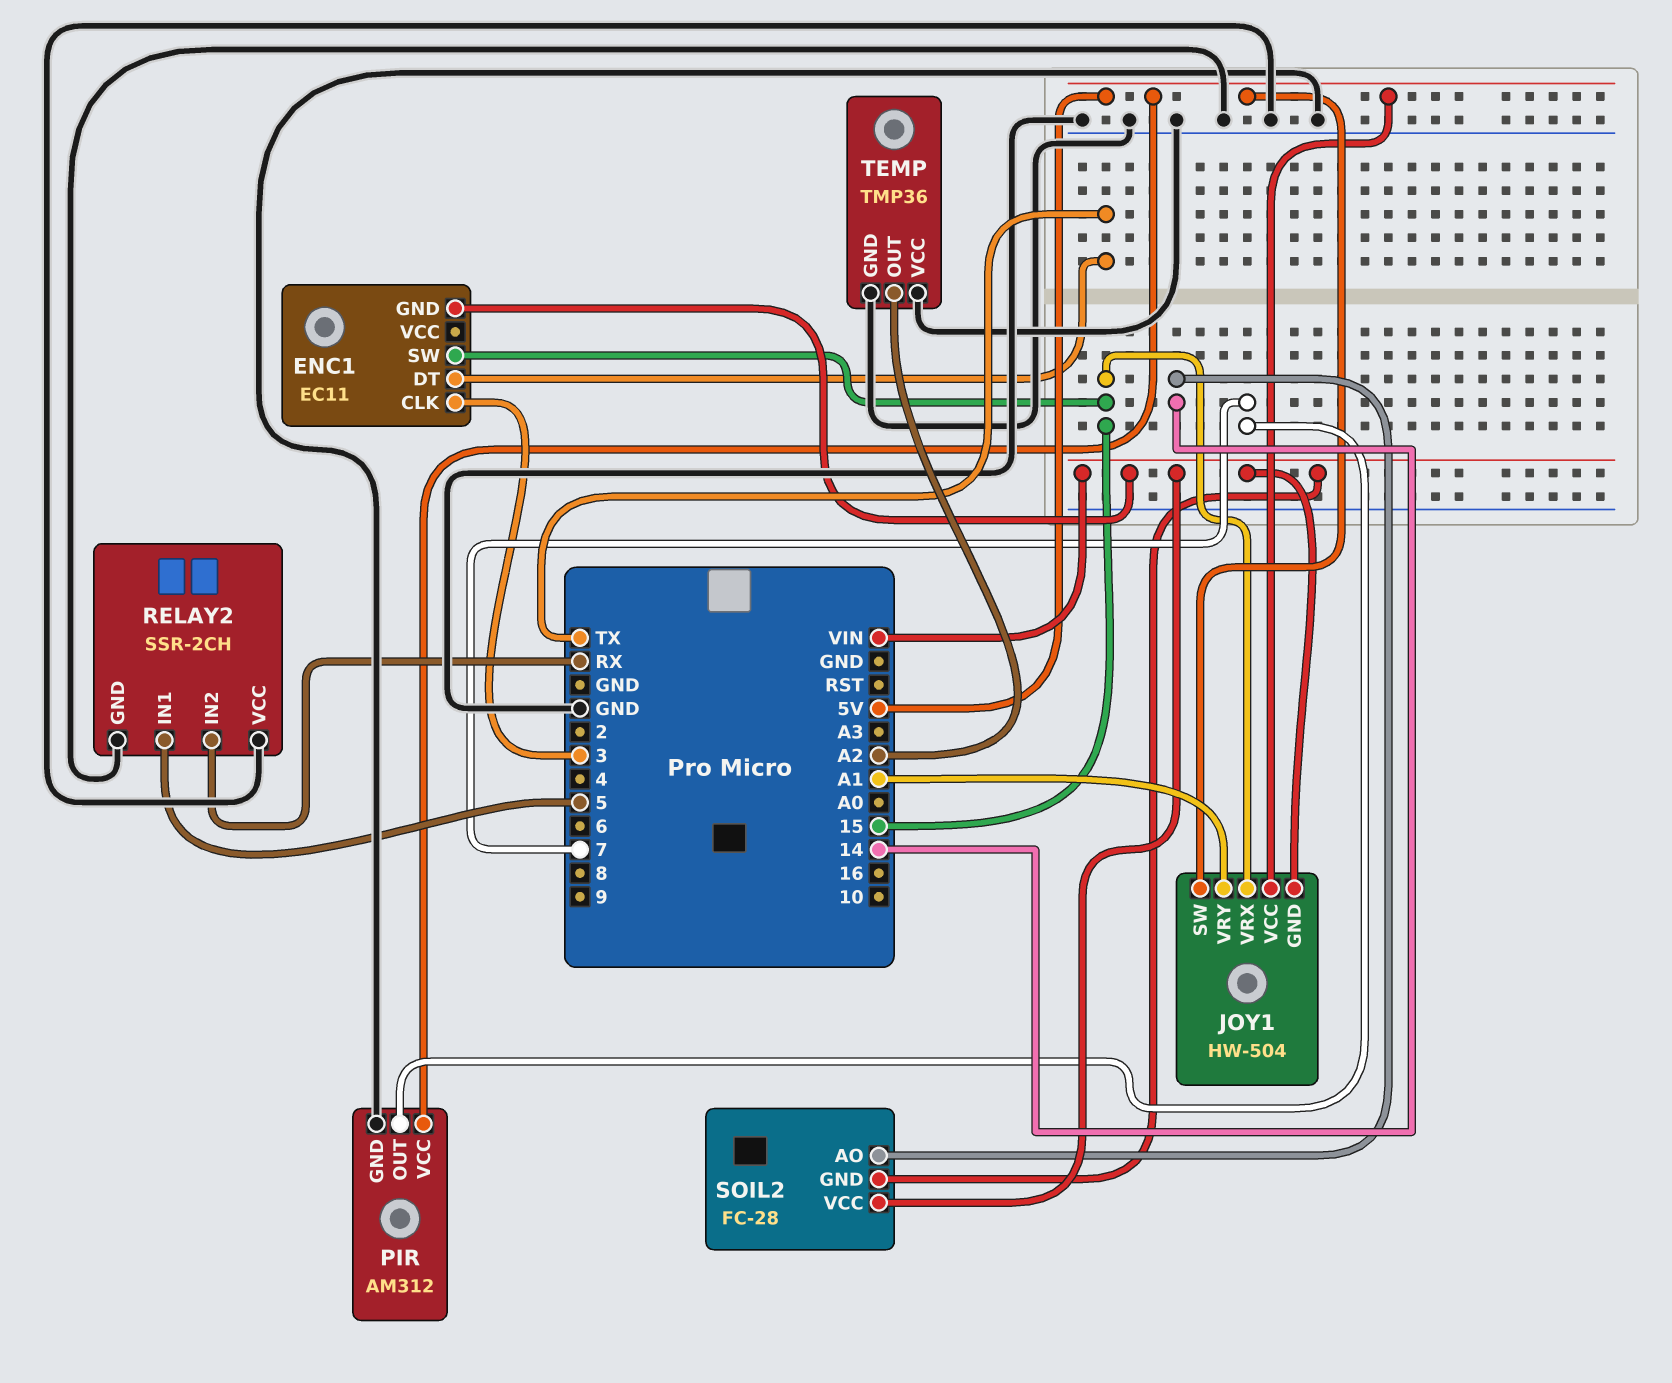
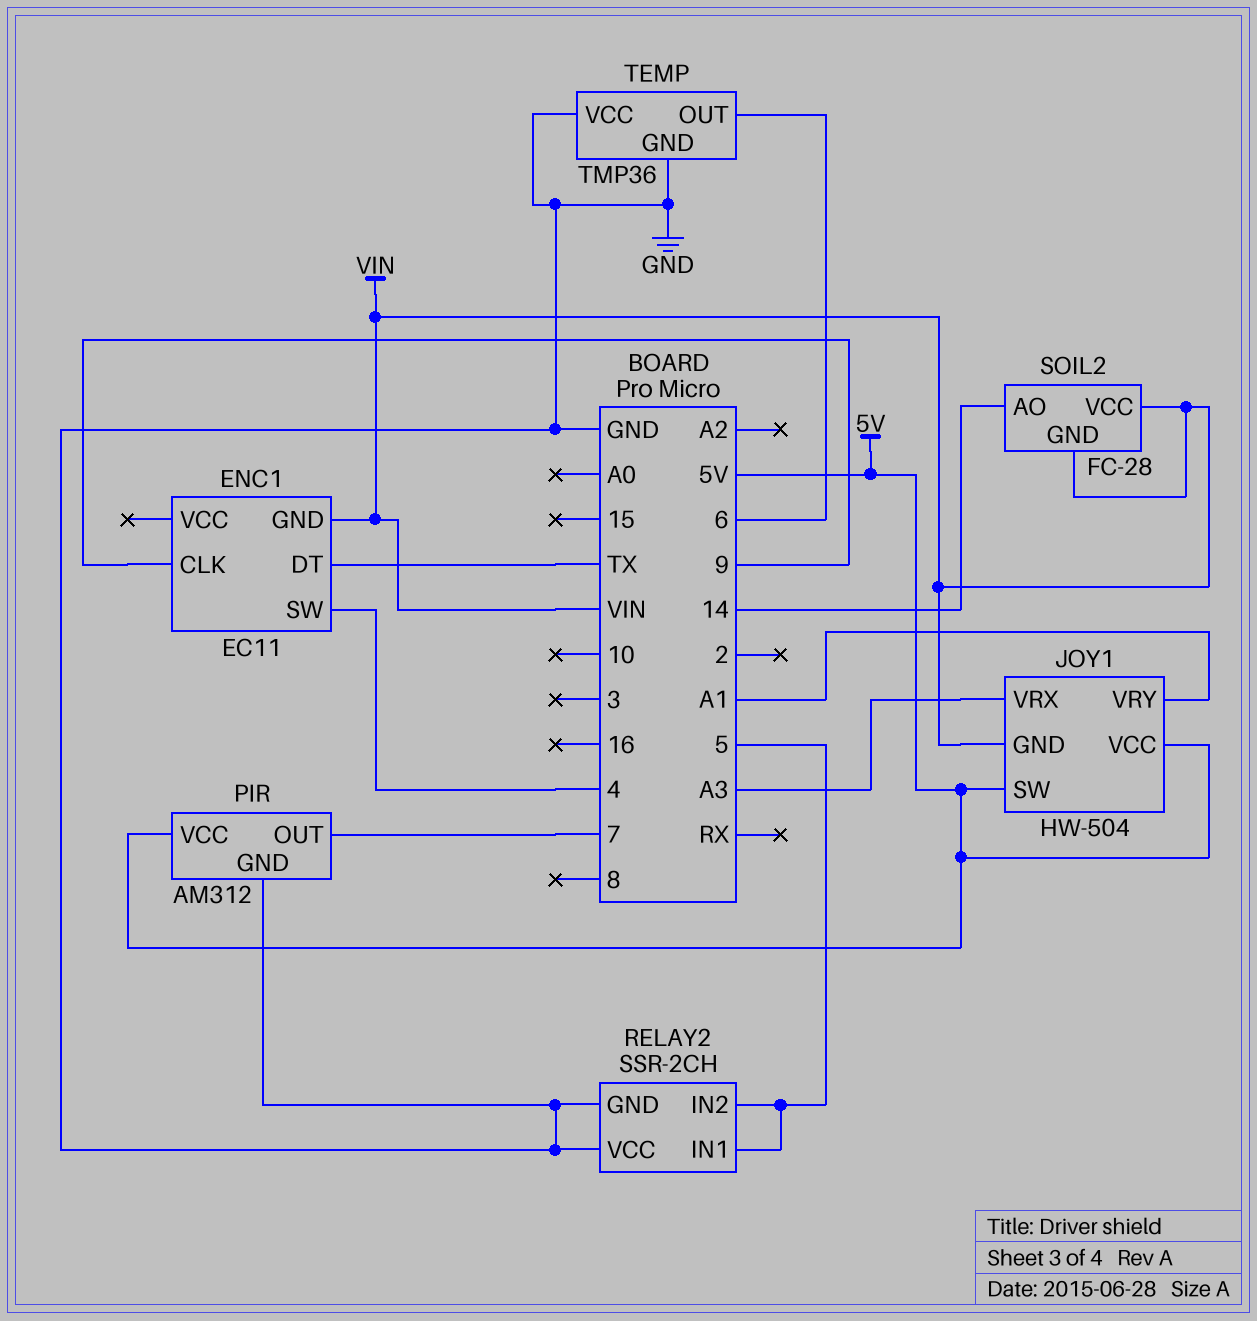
ENC1 pin CLK: 3 -> 9
ENC1 pin SW: 15 -> 4
JOY1 pin VRX: 15 -> A3
RELAY2 pin IN2: RX -> 5
TEMP pin OUT: A2 -> 6

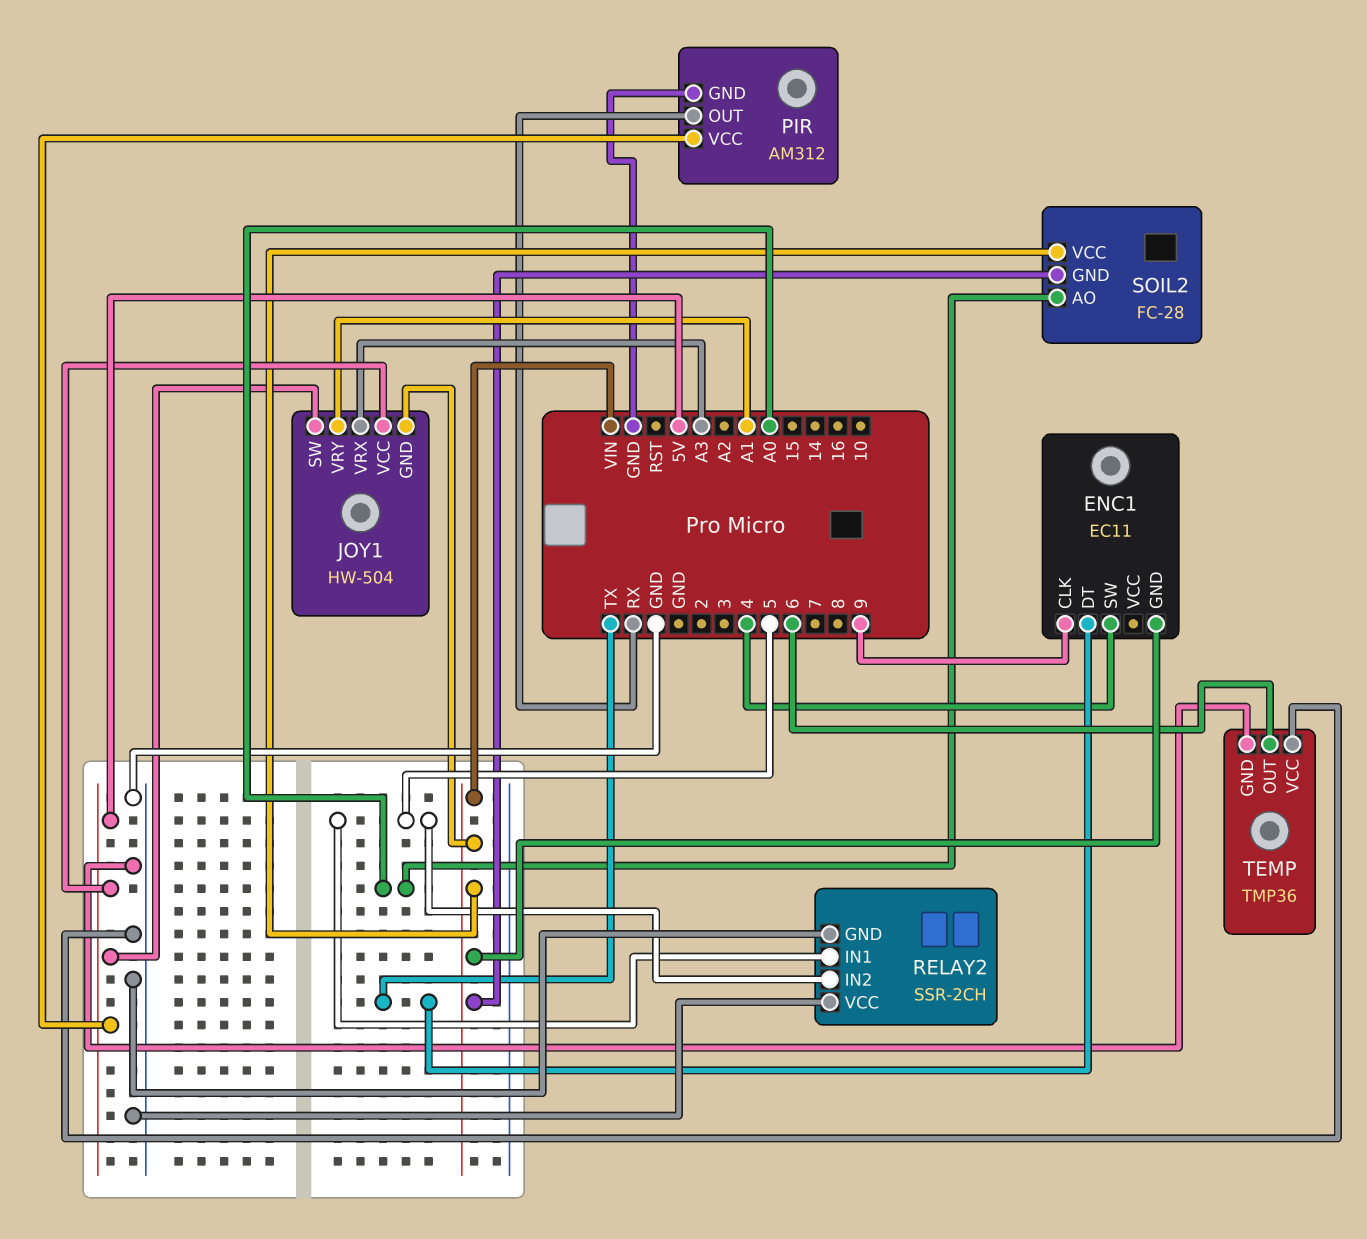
PIR pin OUT: 7 -> RX
SOIL2 pin AO: 14 -> A0

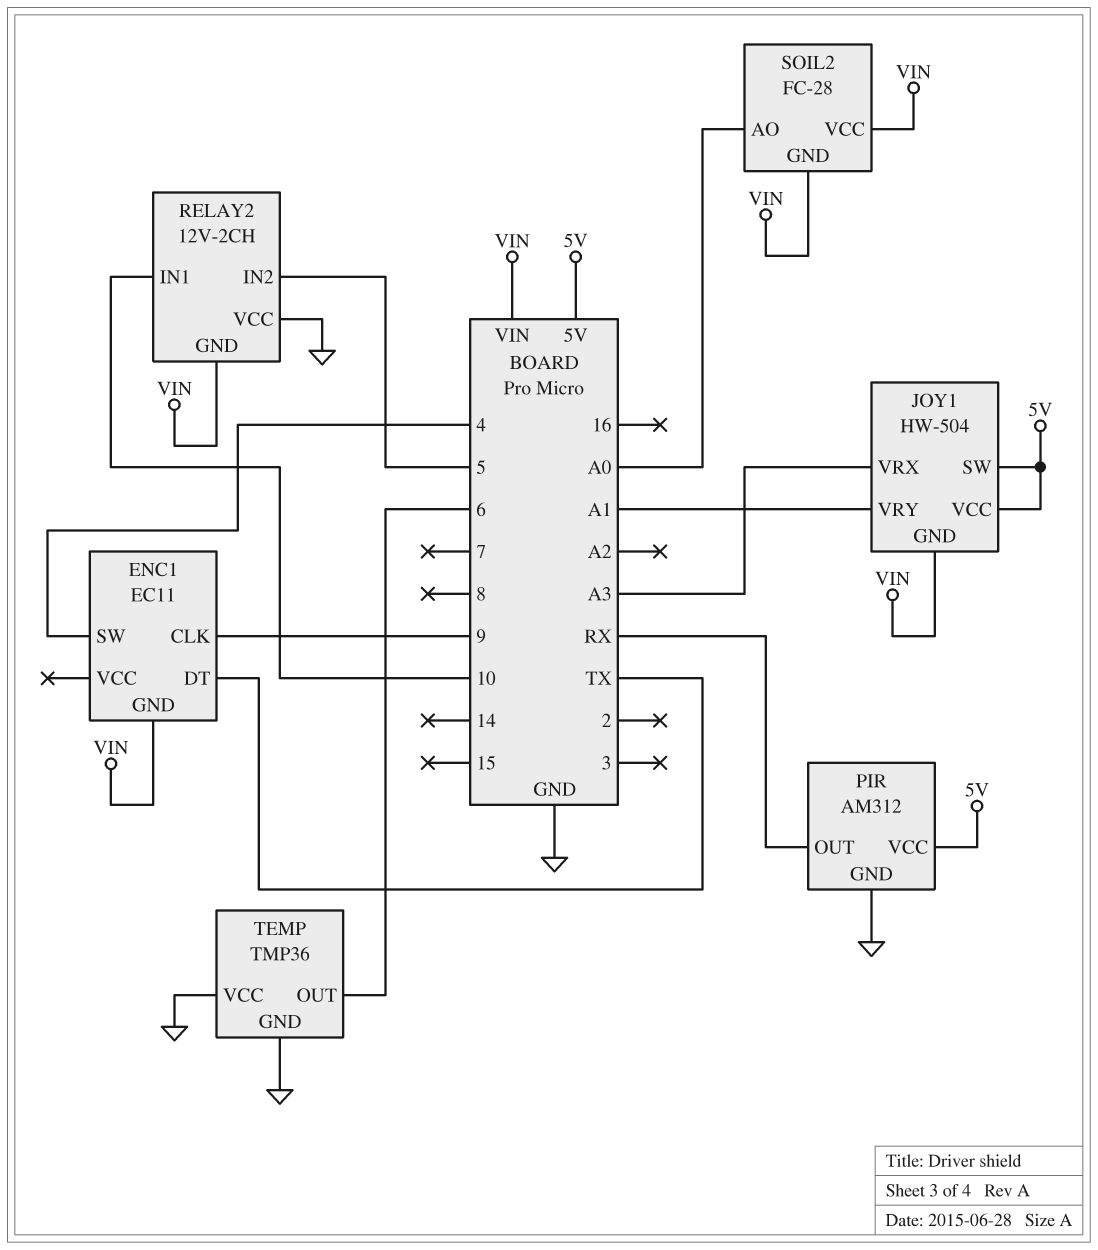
RELAY2: SSR-2CH -> 12V-2CH
RELAY2 pin GND: GND -> VIN
RELAY2 pin IN1: 5 -> 10

